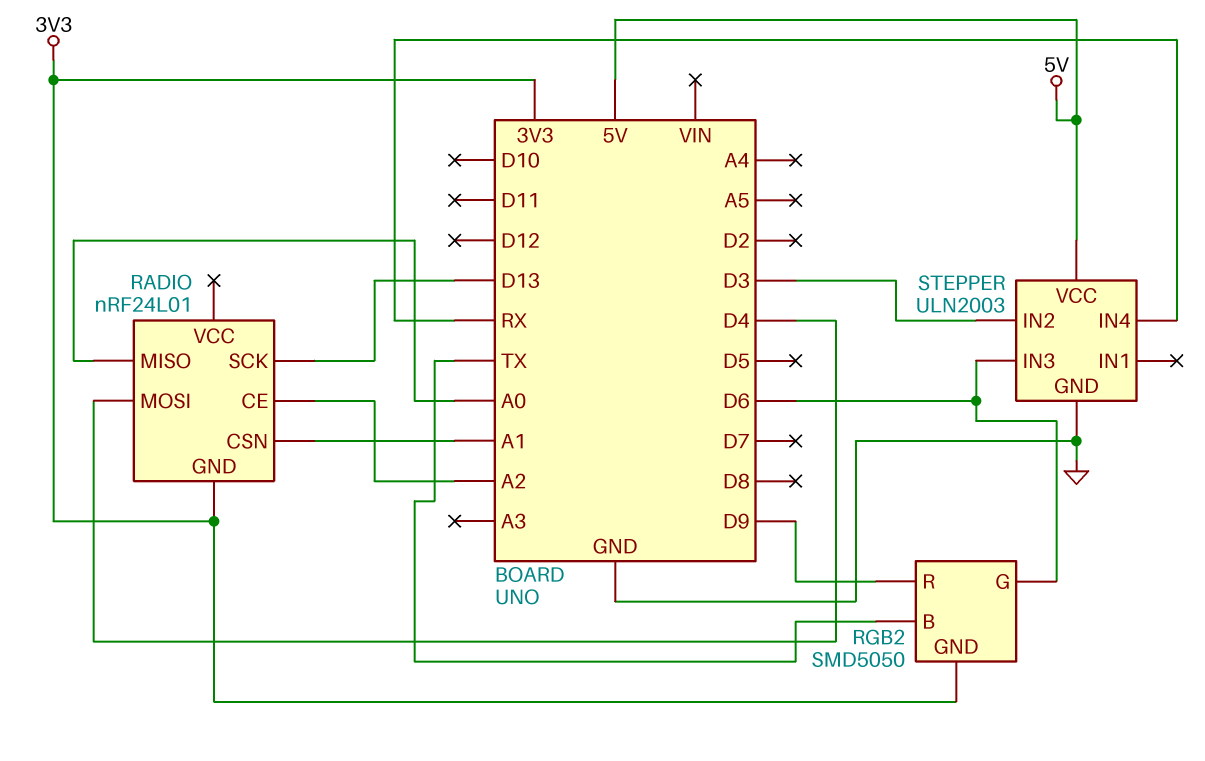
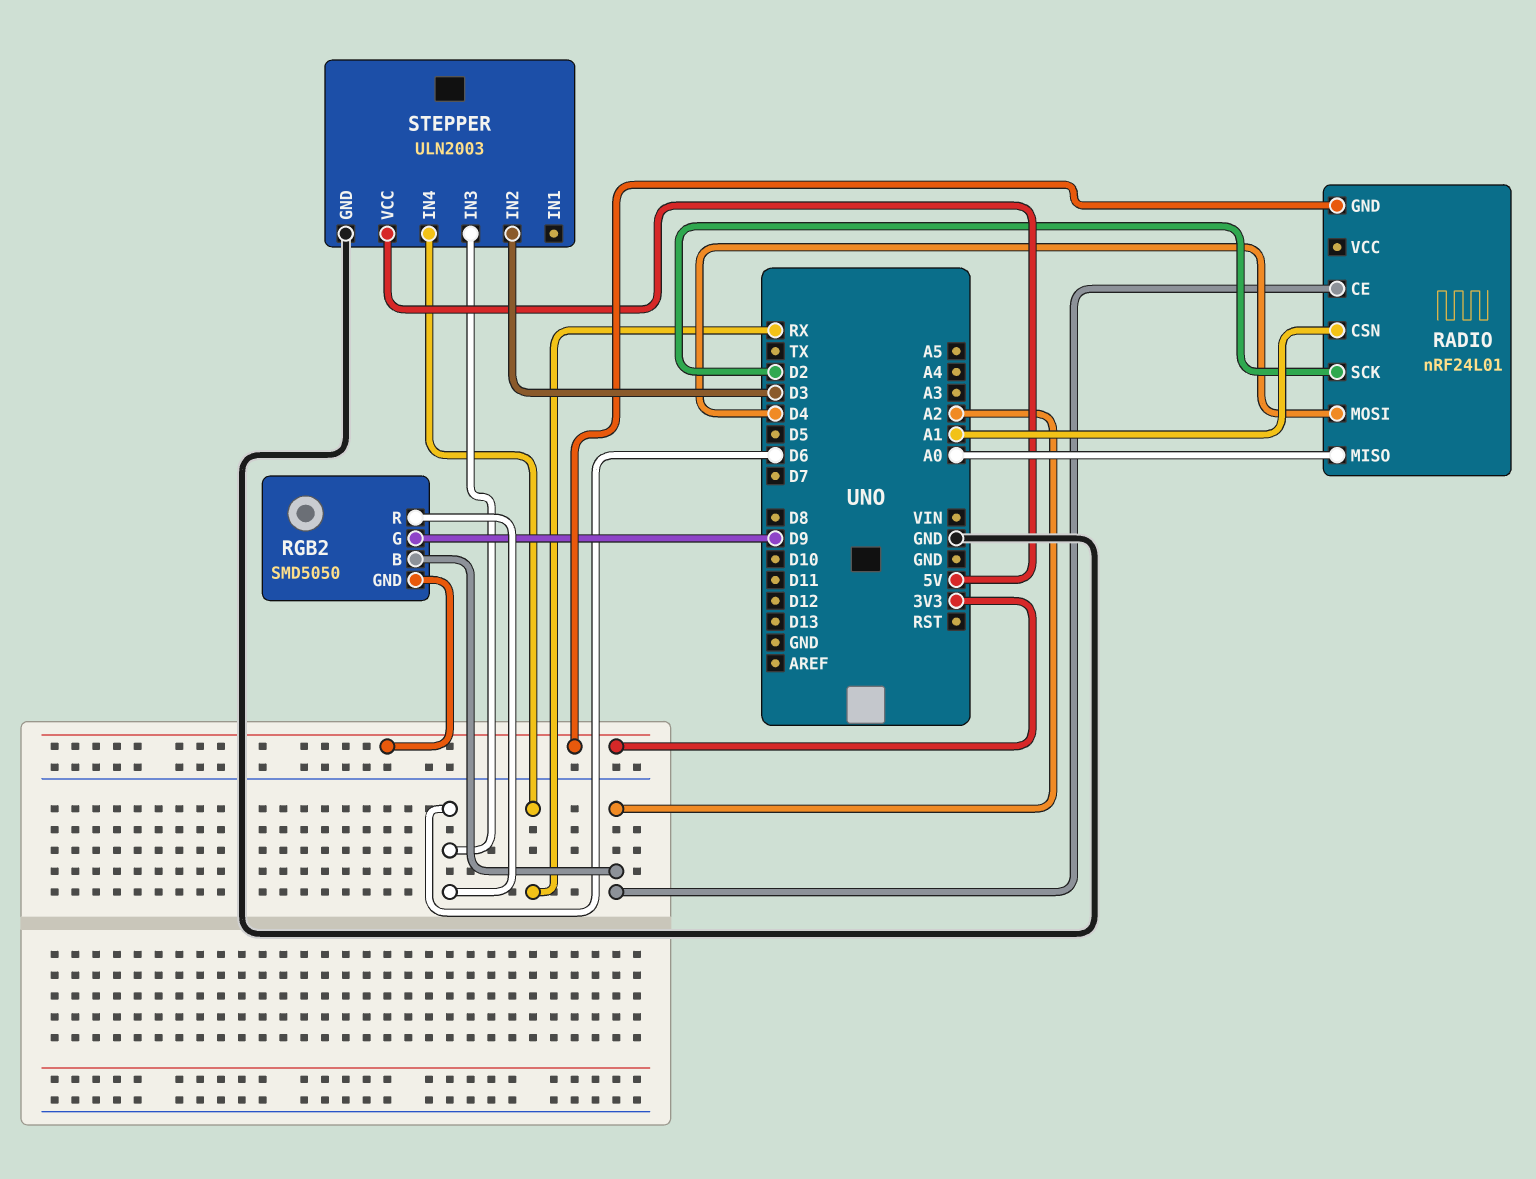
RADIO pin SCK: D13 -> D2
RGB2 pin B: TX -> A2
RGB2 pin G: D6 -> D9
RGB2 pin R: D9 -> D6

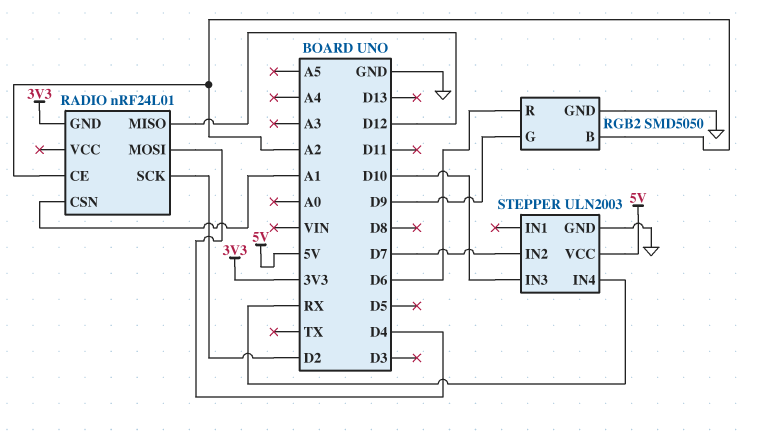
RADIO pin MISO: A0 -> D12
RGB2 pin GND: 3V3 -> GND
STEPPER pin IN2: D3 -> D7
STEPPER pin IN3: D6 -> D10

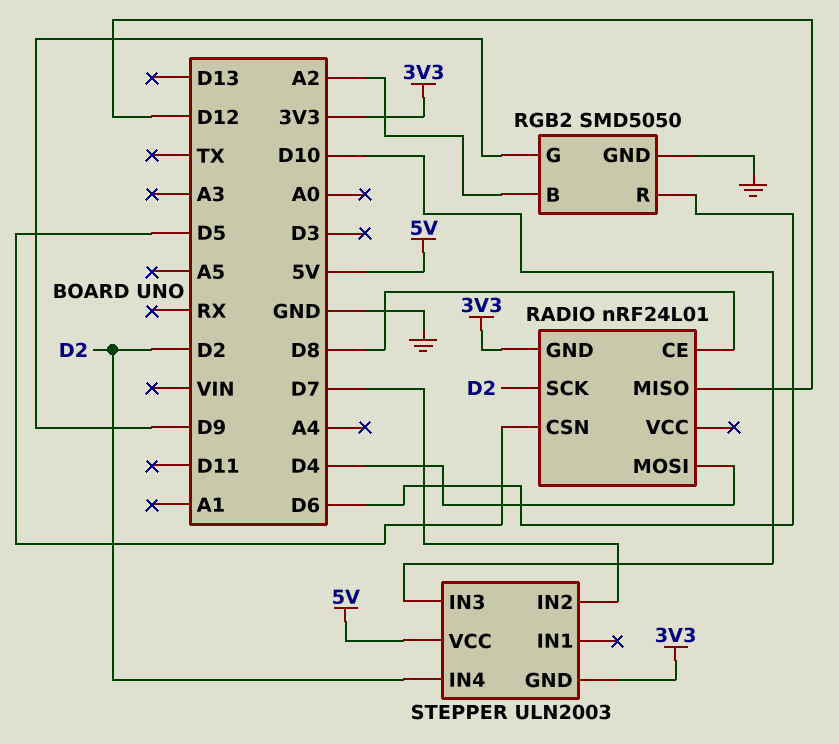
RADIO pin CE: A2 -> D8
RADIO pin CSN: A1 -> D5
STEPPER pin GND: GND -> 3V3
STEPPER pin IN4: RX -> D2

